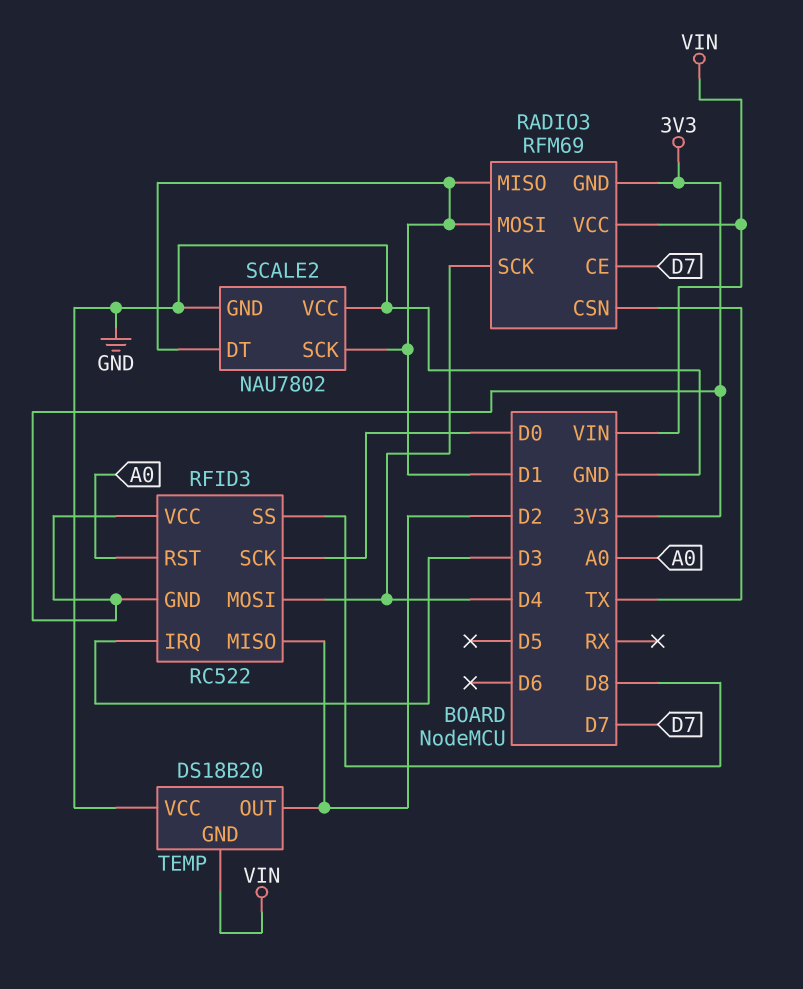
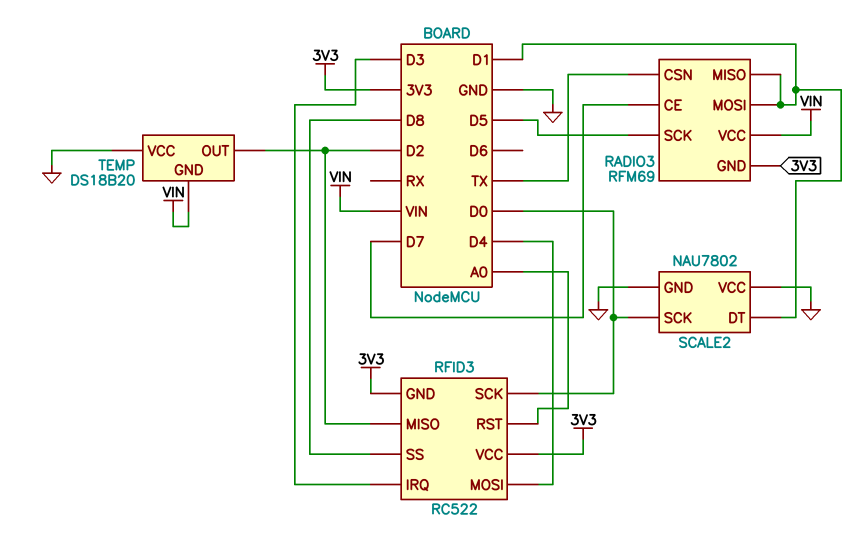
RADIO3 pin SCK: D4 -> D5
SCALE2 pin SCK: D1 -> D0

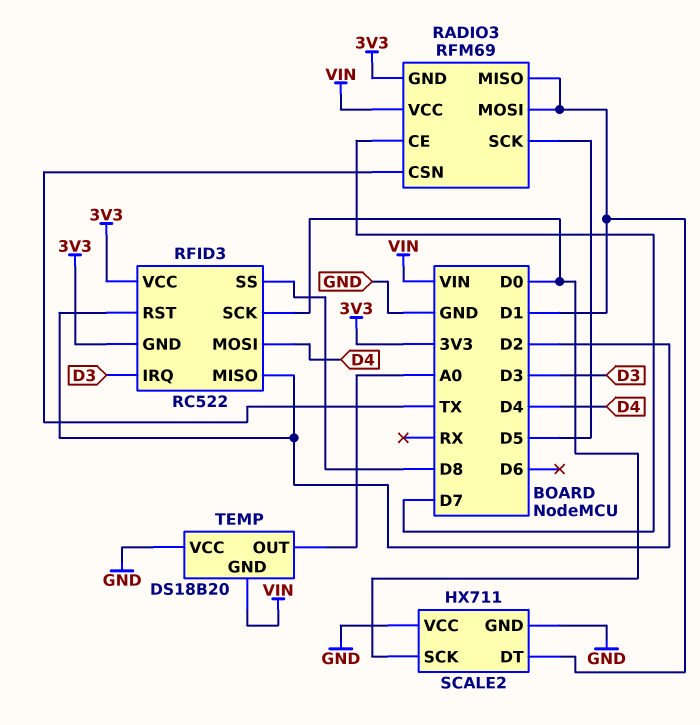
RFID3 pin RST: A0 -> D2
SCALE2: NAU7802 -> HX711
TEMP pin OUT: D2 -> A0

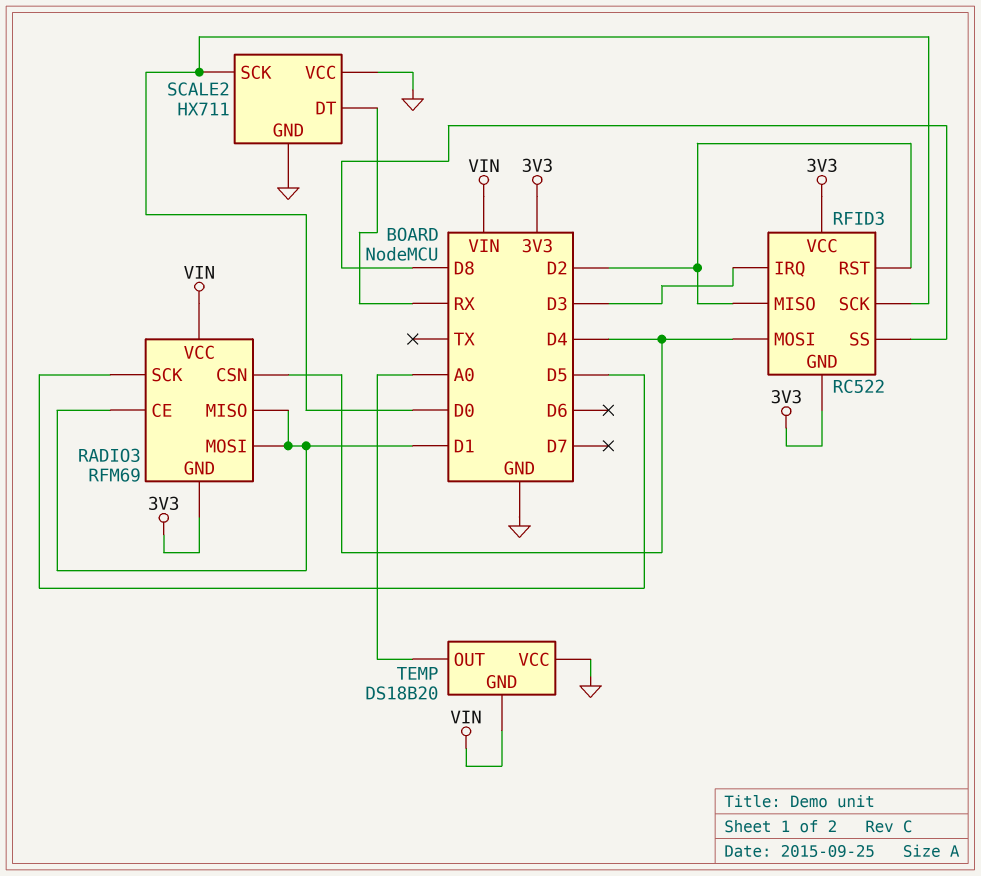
RADIO3 pin CE: D7 -> D1
RADIO3 pin CSN: TX -> D4
SCALE2 pin DT: D1 -> RX

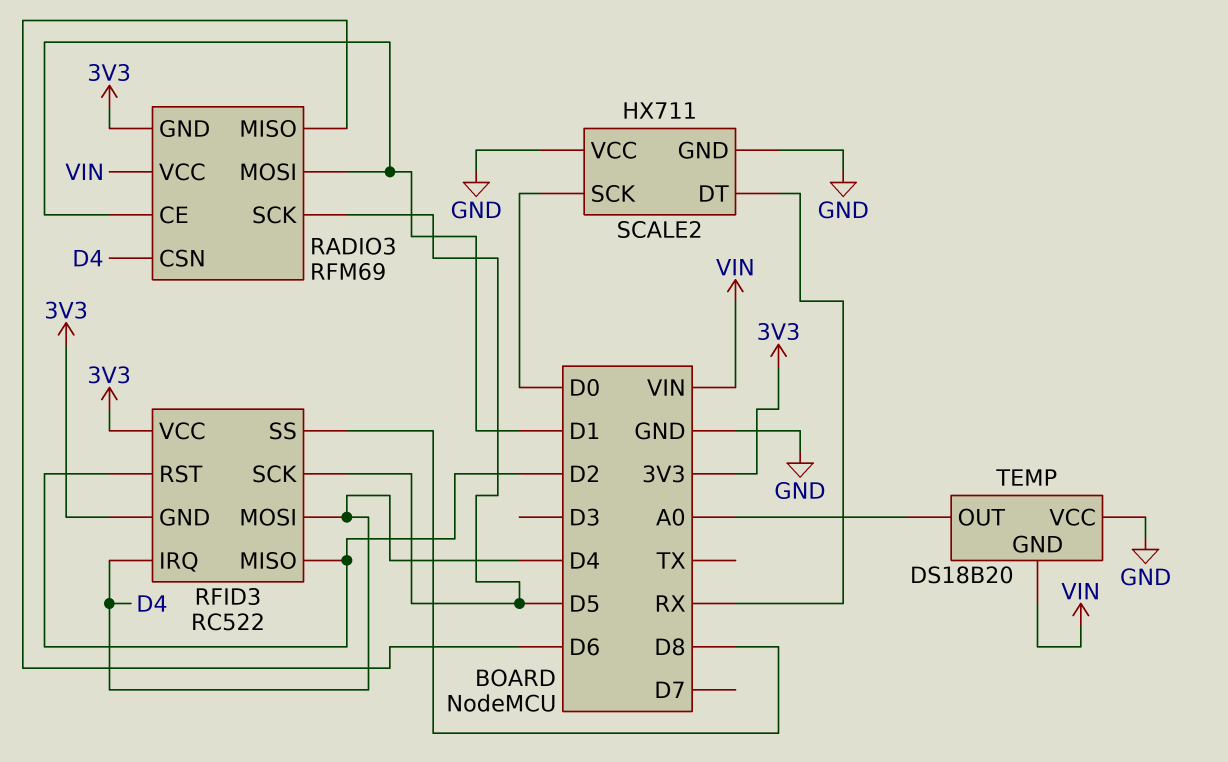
RADIO3 pin MISO: D1 -> D6
RFID3 pin IRQ: D3 -> D4
RFID3 pin SCK: D0 -> D5

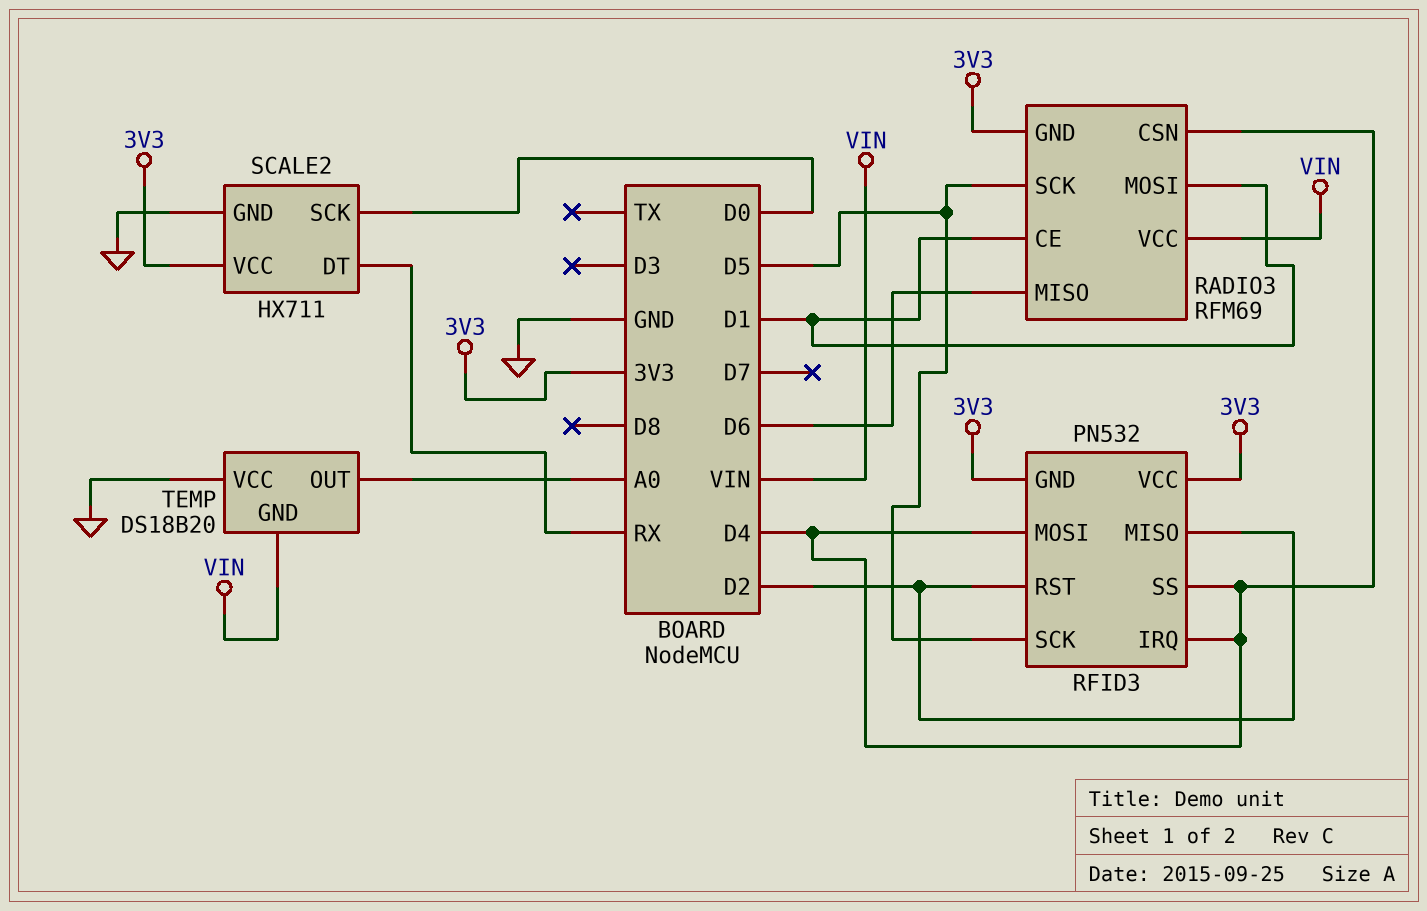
RFID3: RC522 -> PN532
RFID3 pin SS: D8 -> D4
SCALE2 pin VCC: GND -> 3V3

